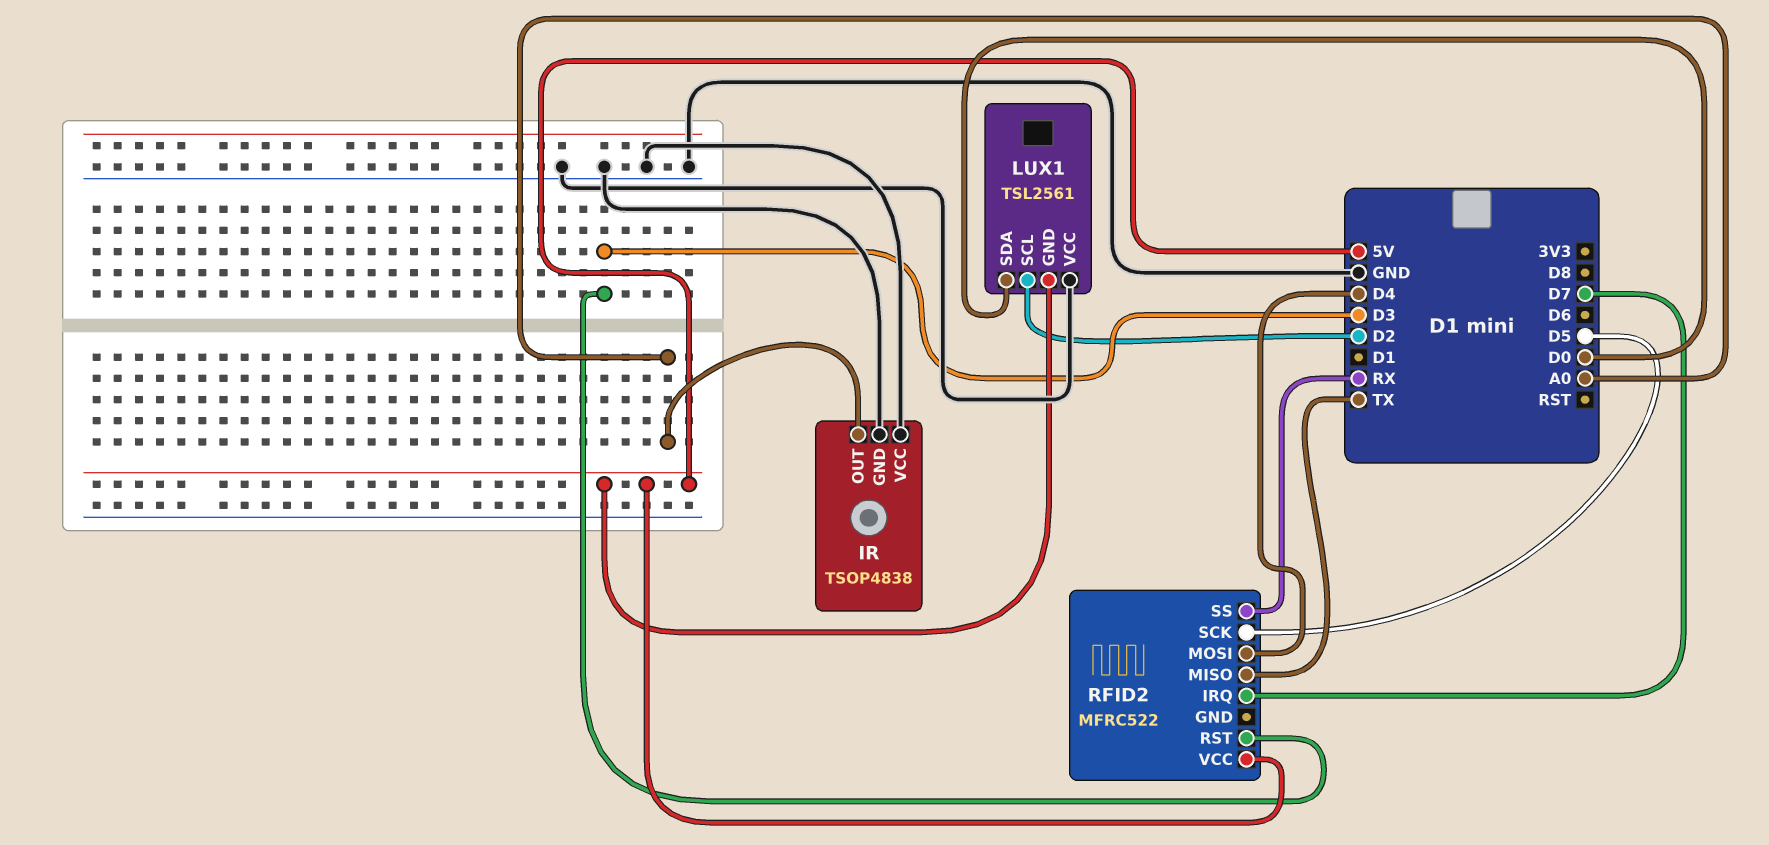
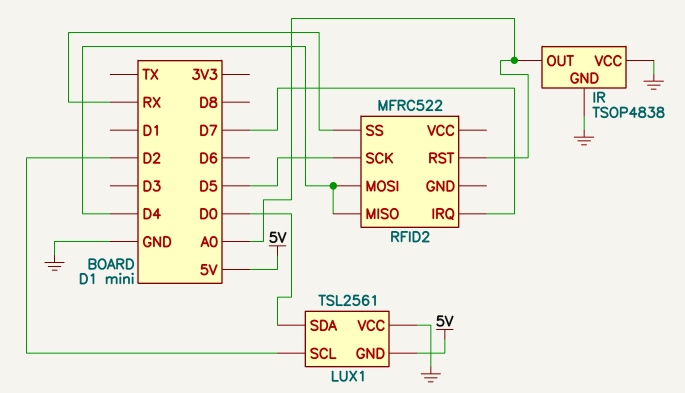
RFID2 pin MISO: TX -> D4
RFID2 pin RST: D3 -> A0
RFID2 pin VCC: 5V -> none

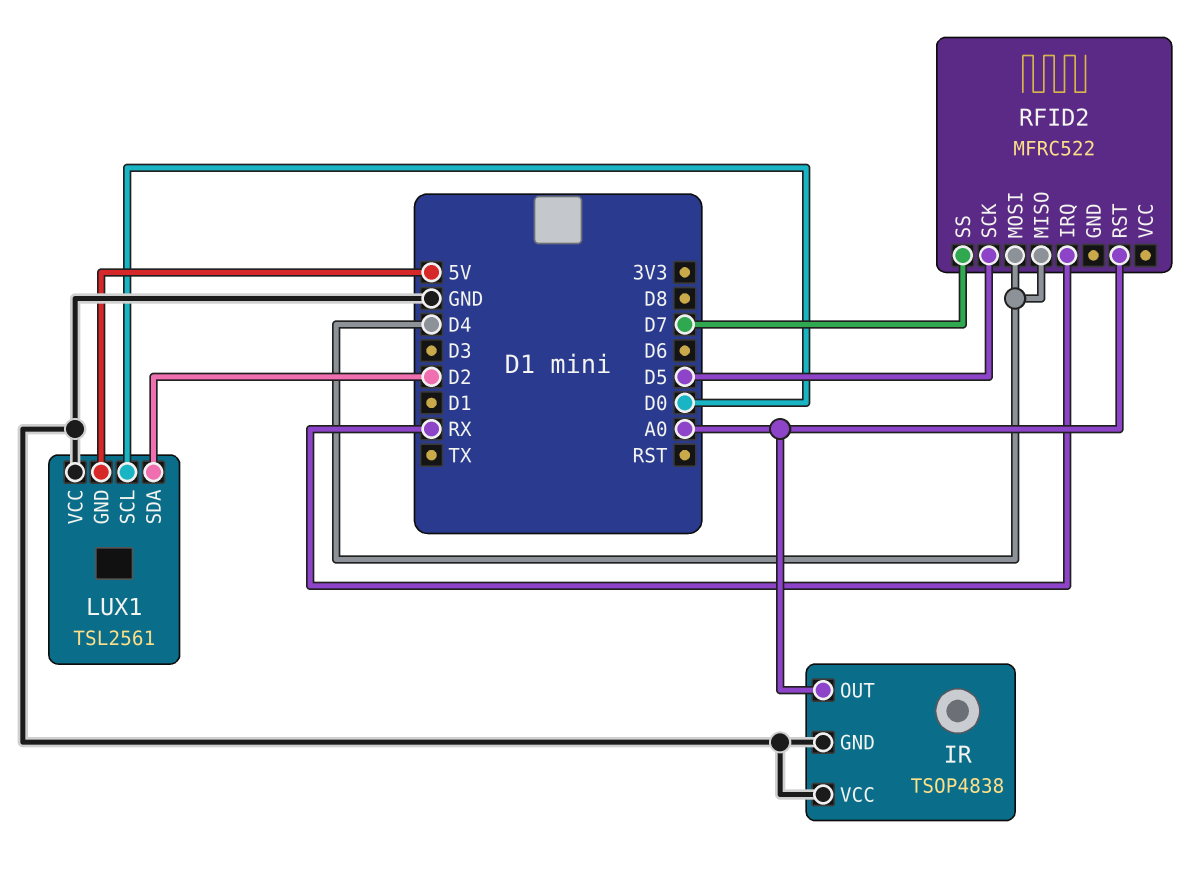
LUX1 pin SCL: D2 -> D0
LUX1 pin SDA: D0 -> D2
RFID2 pin IRQ: D7 -> RX
RFID2 pin SS: RX -> D7

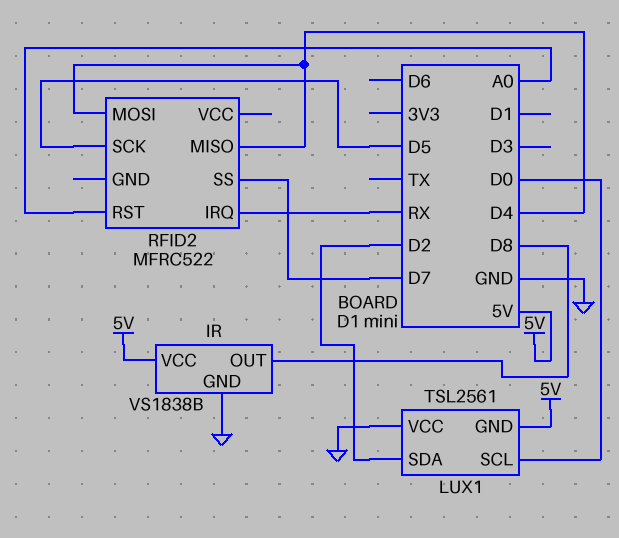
IR: TSOP4838 -> VS1838B
IR pin OUT: A0 -> D8
IR pin VCC: GND -> 5V

